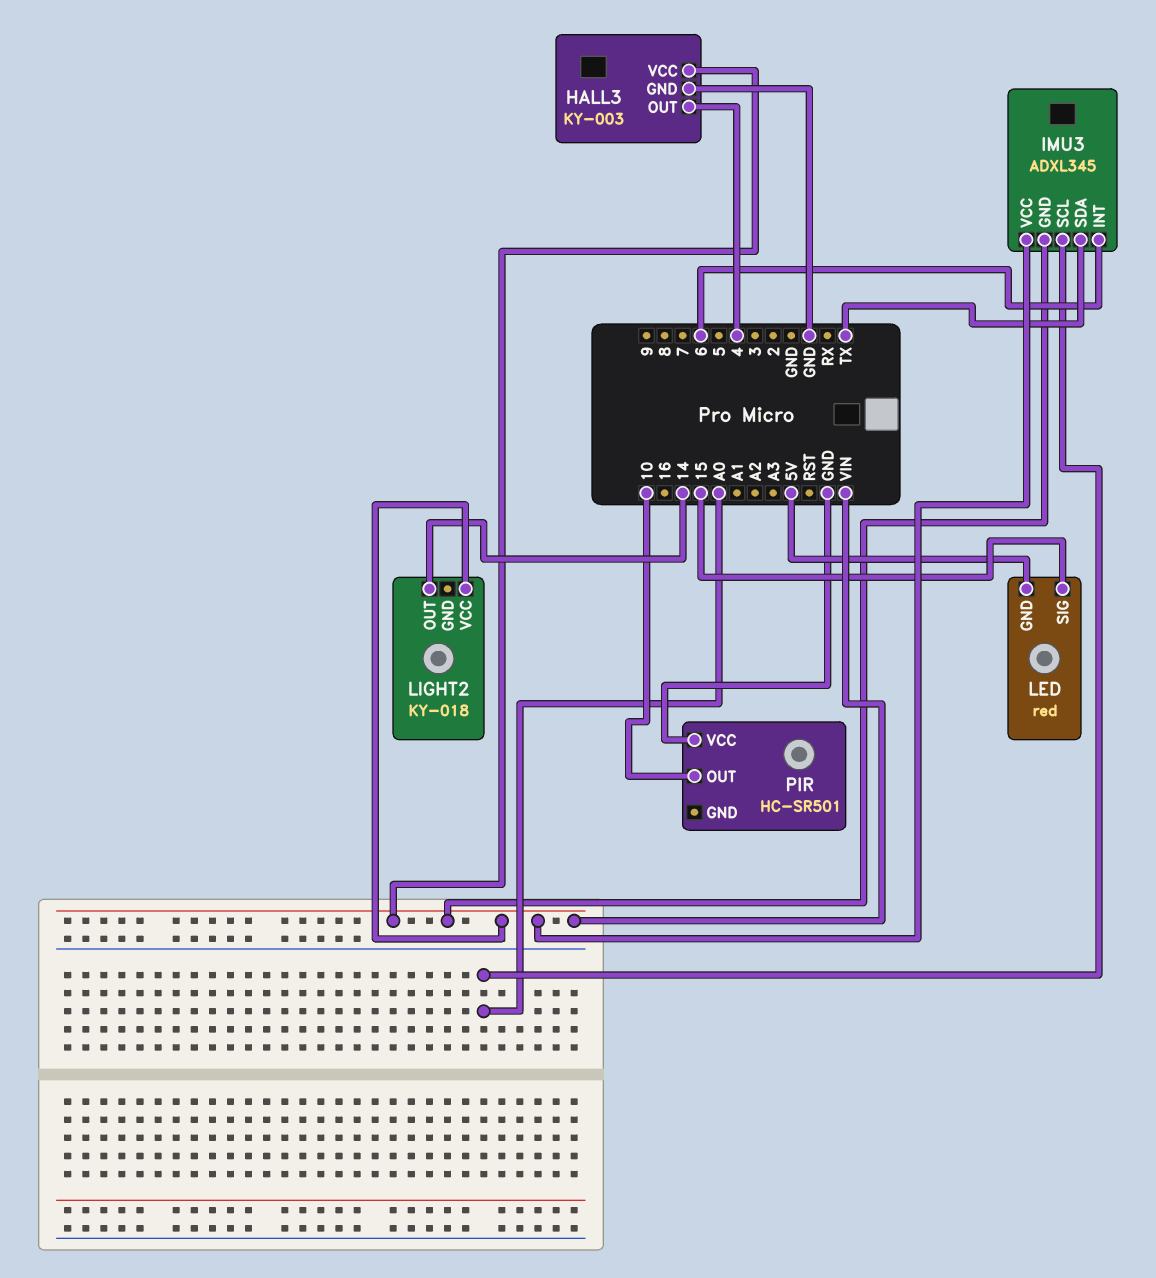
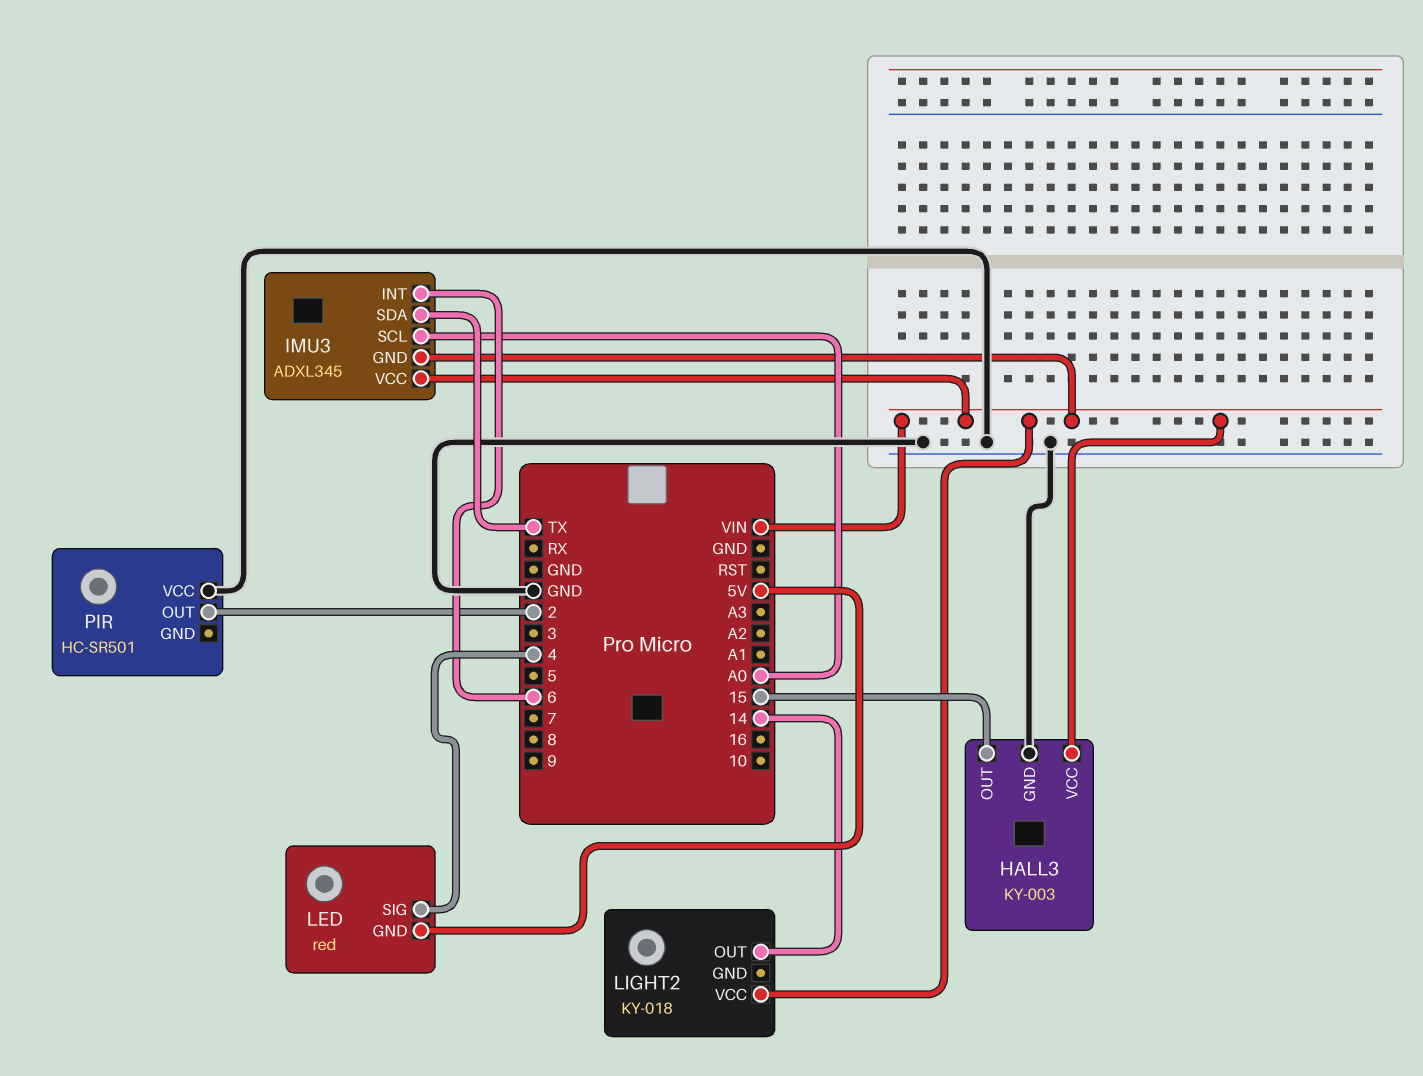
HALL3 pin OUT: 4 -> 15
LED pin SIG: 15 -> 4
PIR pin OUT: 10 -> 2

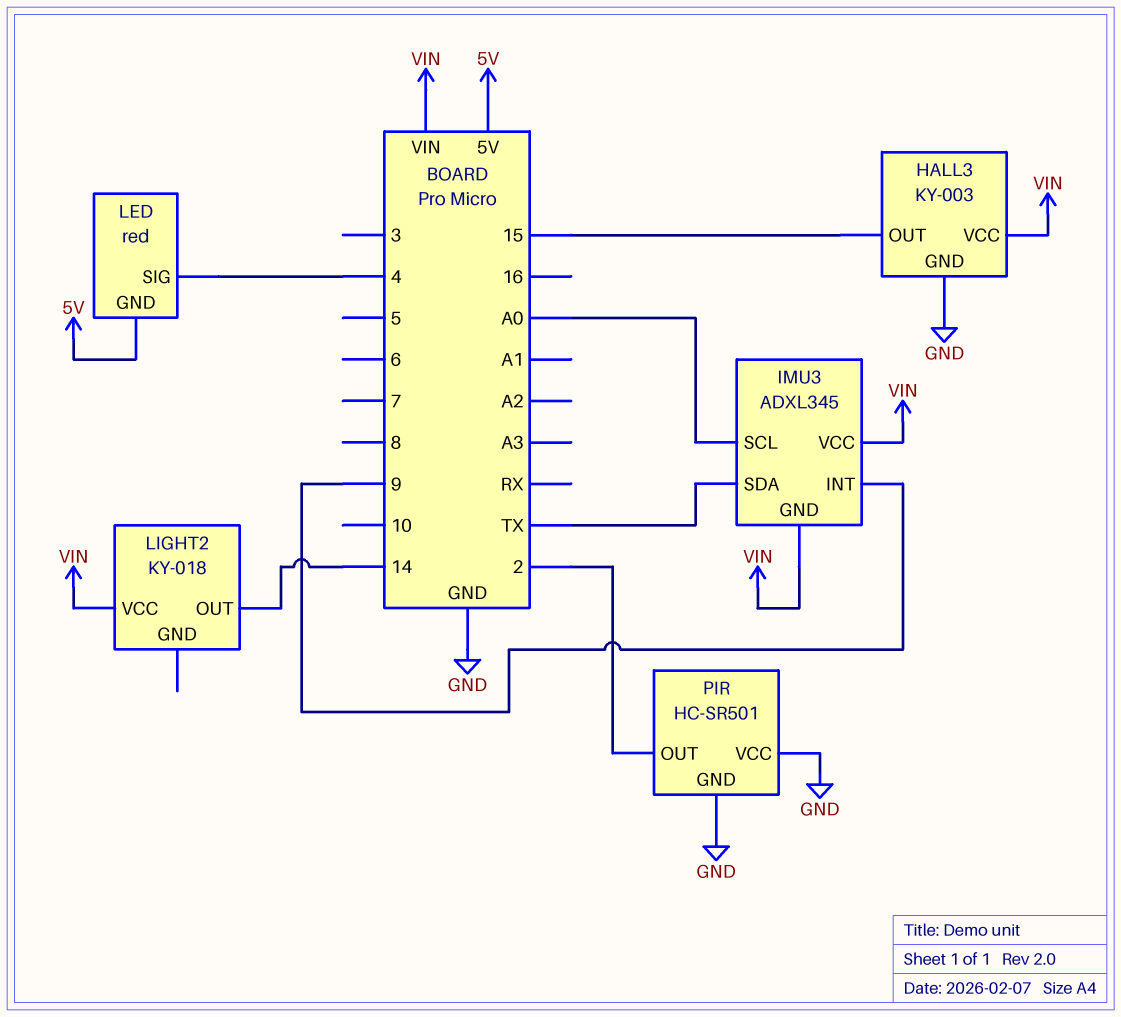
IMU3 pin INT: 6 -> 9
PIR pin GND: none -> GND

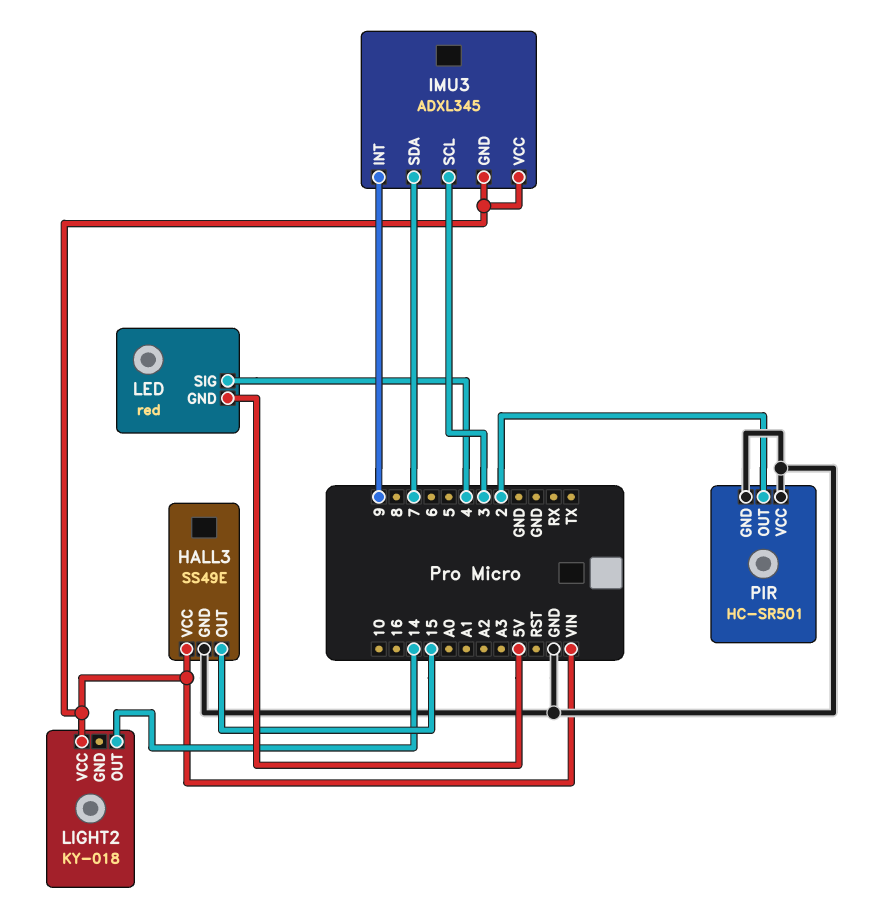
HALL3: KY-003 -> SS49E
IMU3 pin SCL: A0 -> 3
IMU3 pin SDA: TX -> 7

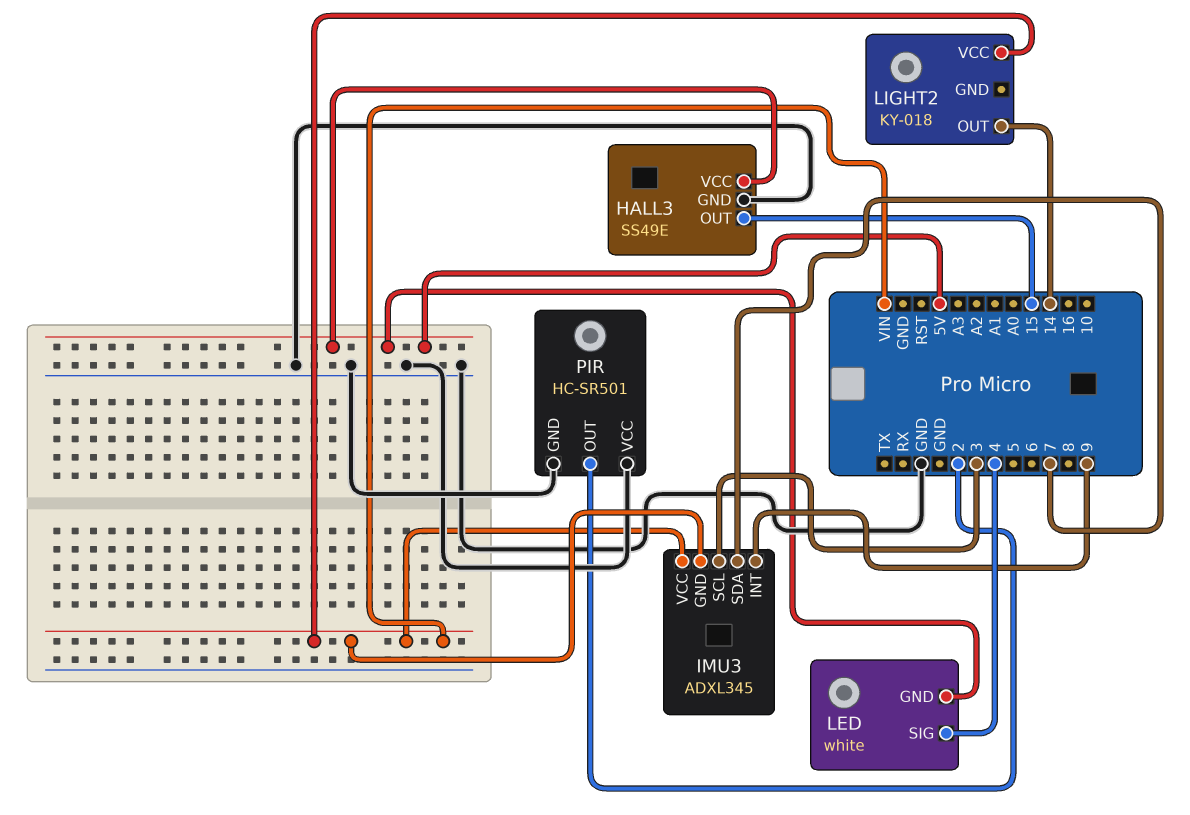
HALL3 pin VCC: VIN -> 5V
LED: red -> white

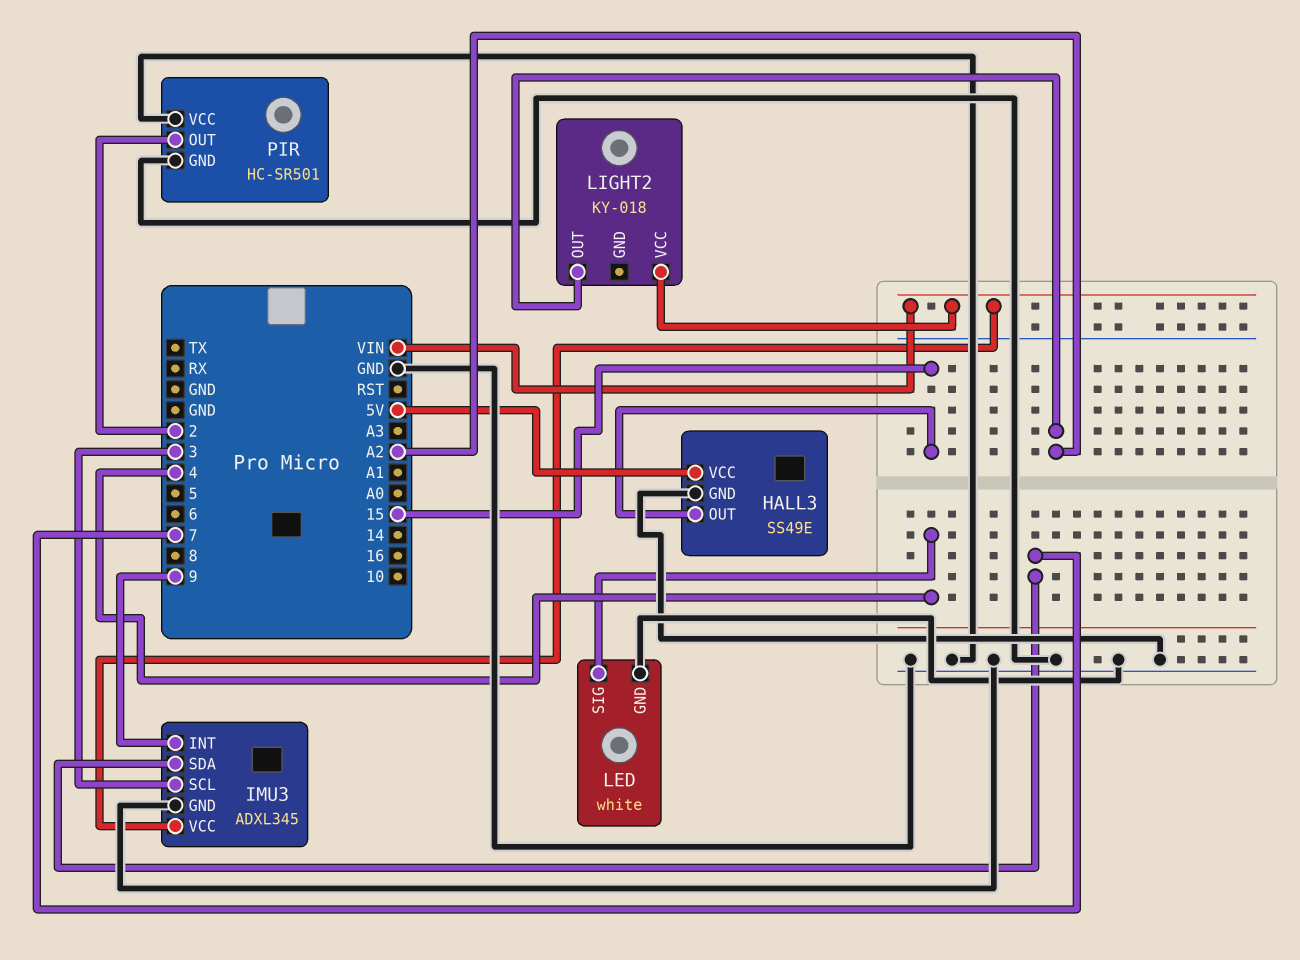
IMU3 pin GND: VIN -> GND
LED pin GND: 5V -> GND
LIGHT2 pin OUT: 14 -> A2

